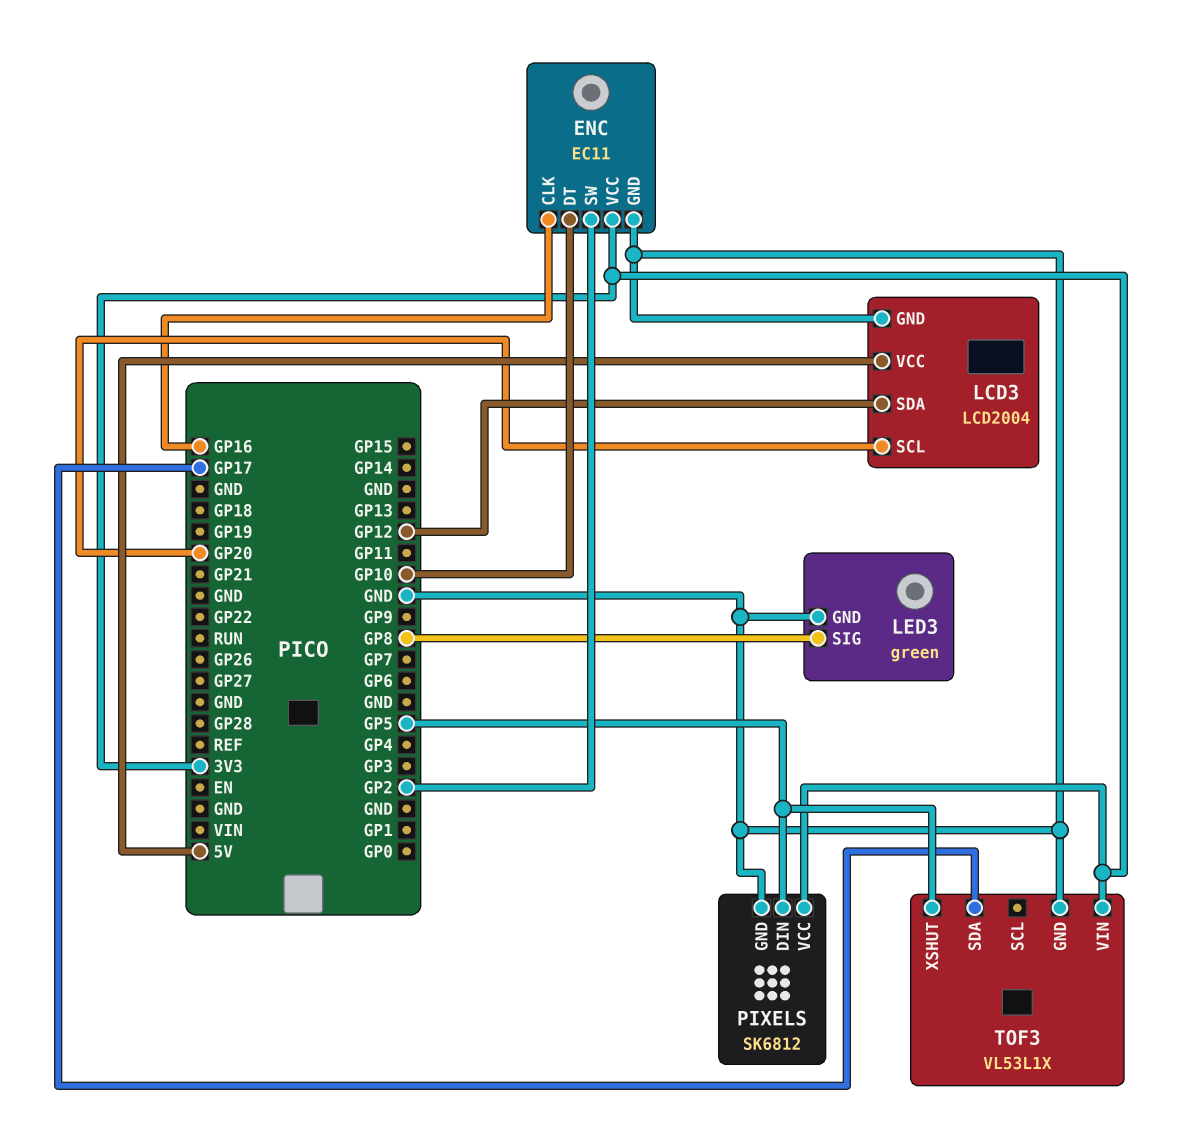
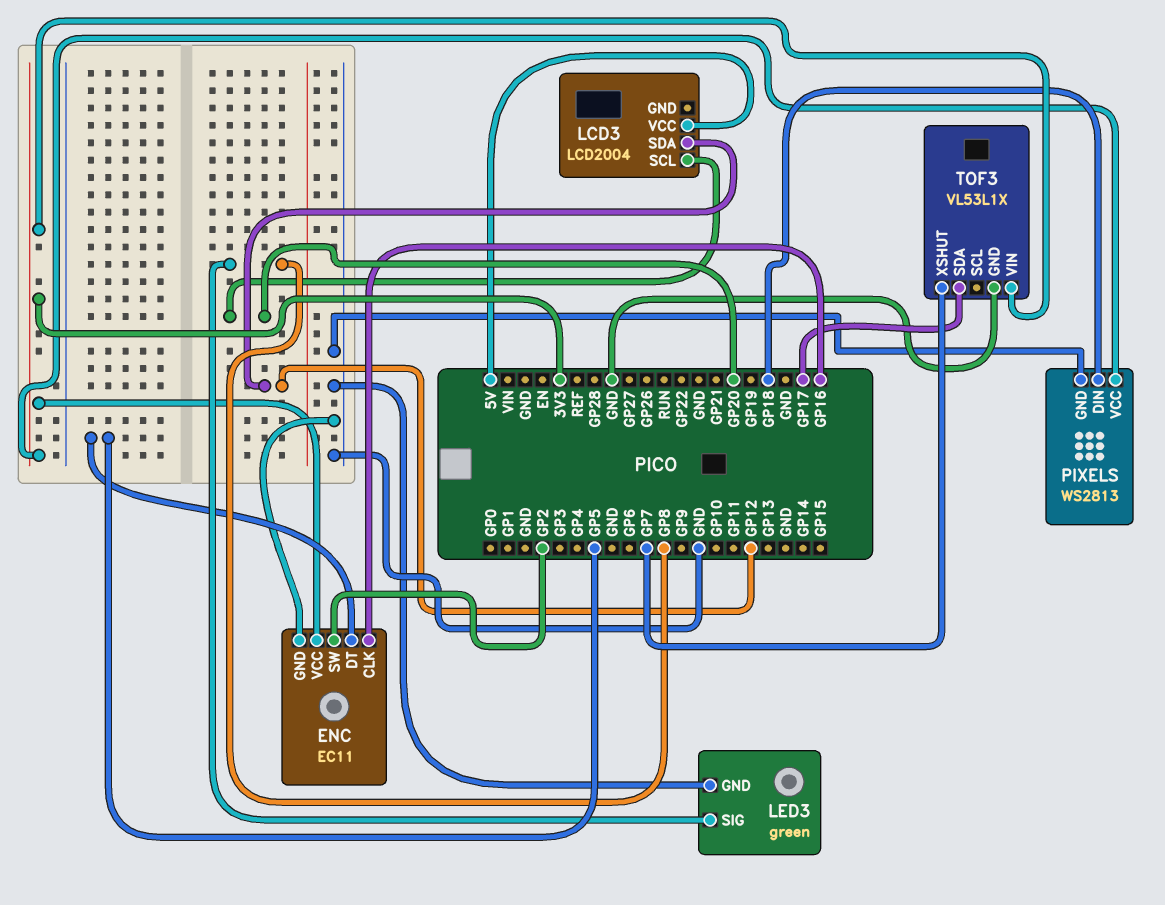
ENC pin DT: GP10 -> GP5
LCD3 pin GND: GND -> none
PIXELS: SK6812 -> WS2813
PIXELS pin DIN: GP5 -> GP18
TOF3 pin XSHUT: GP5 -> GP7

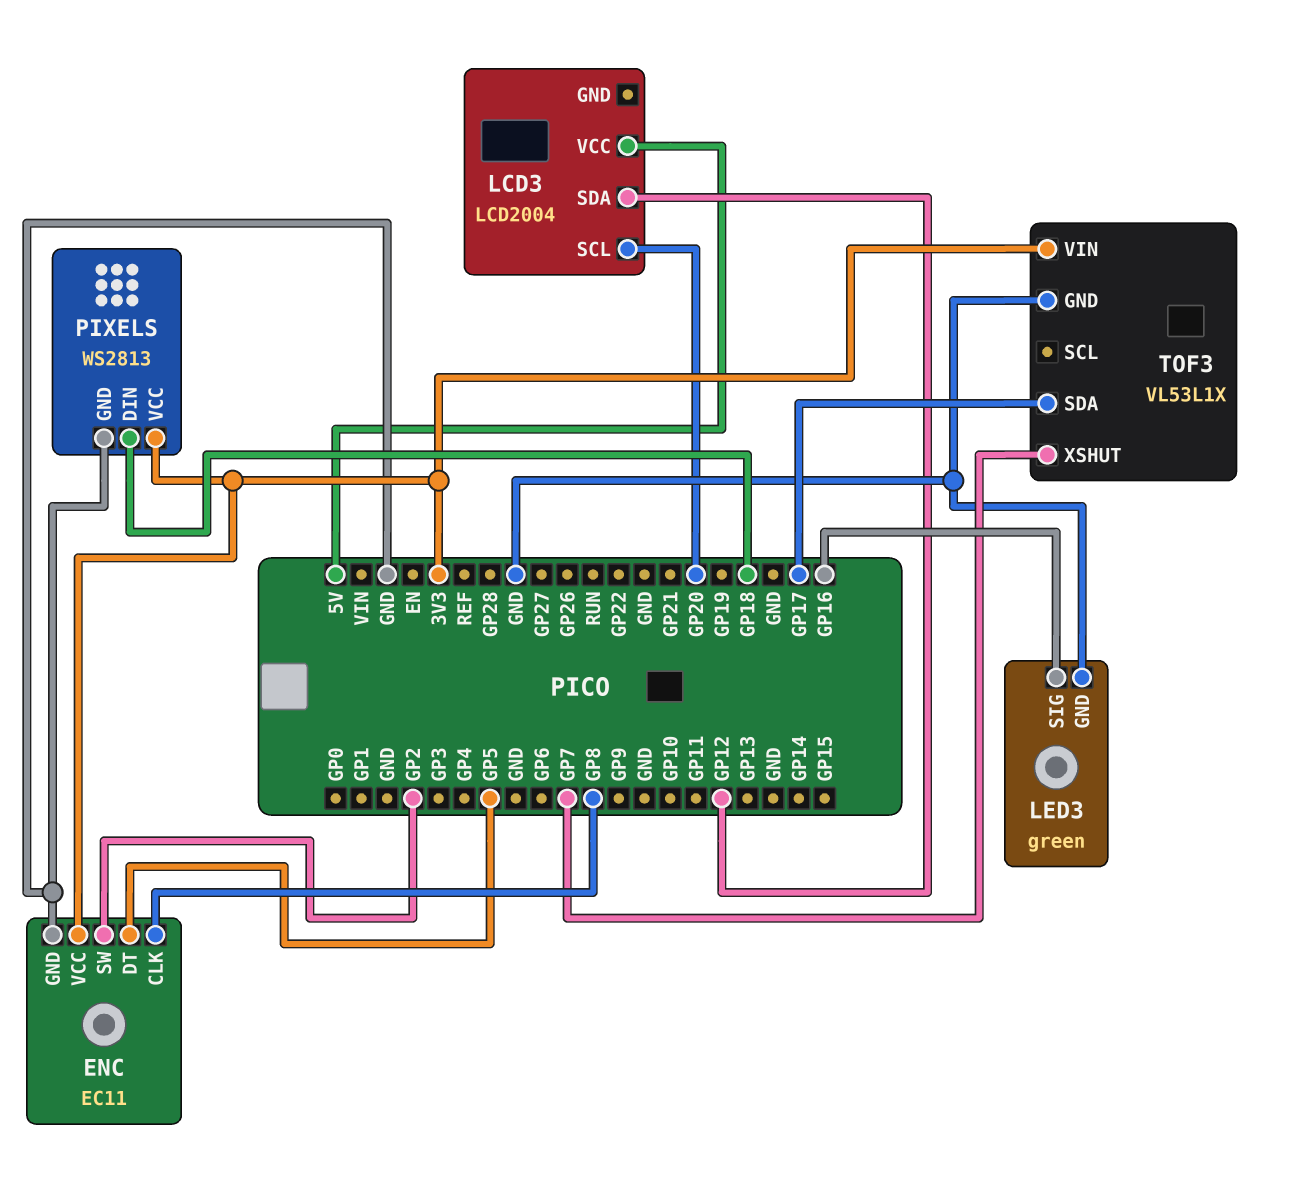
ENC pin CLK: GP16 -> GP8
LED3 pin SIG: GP8 -> GP16

